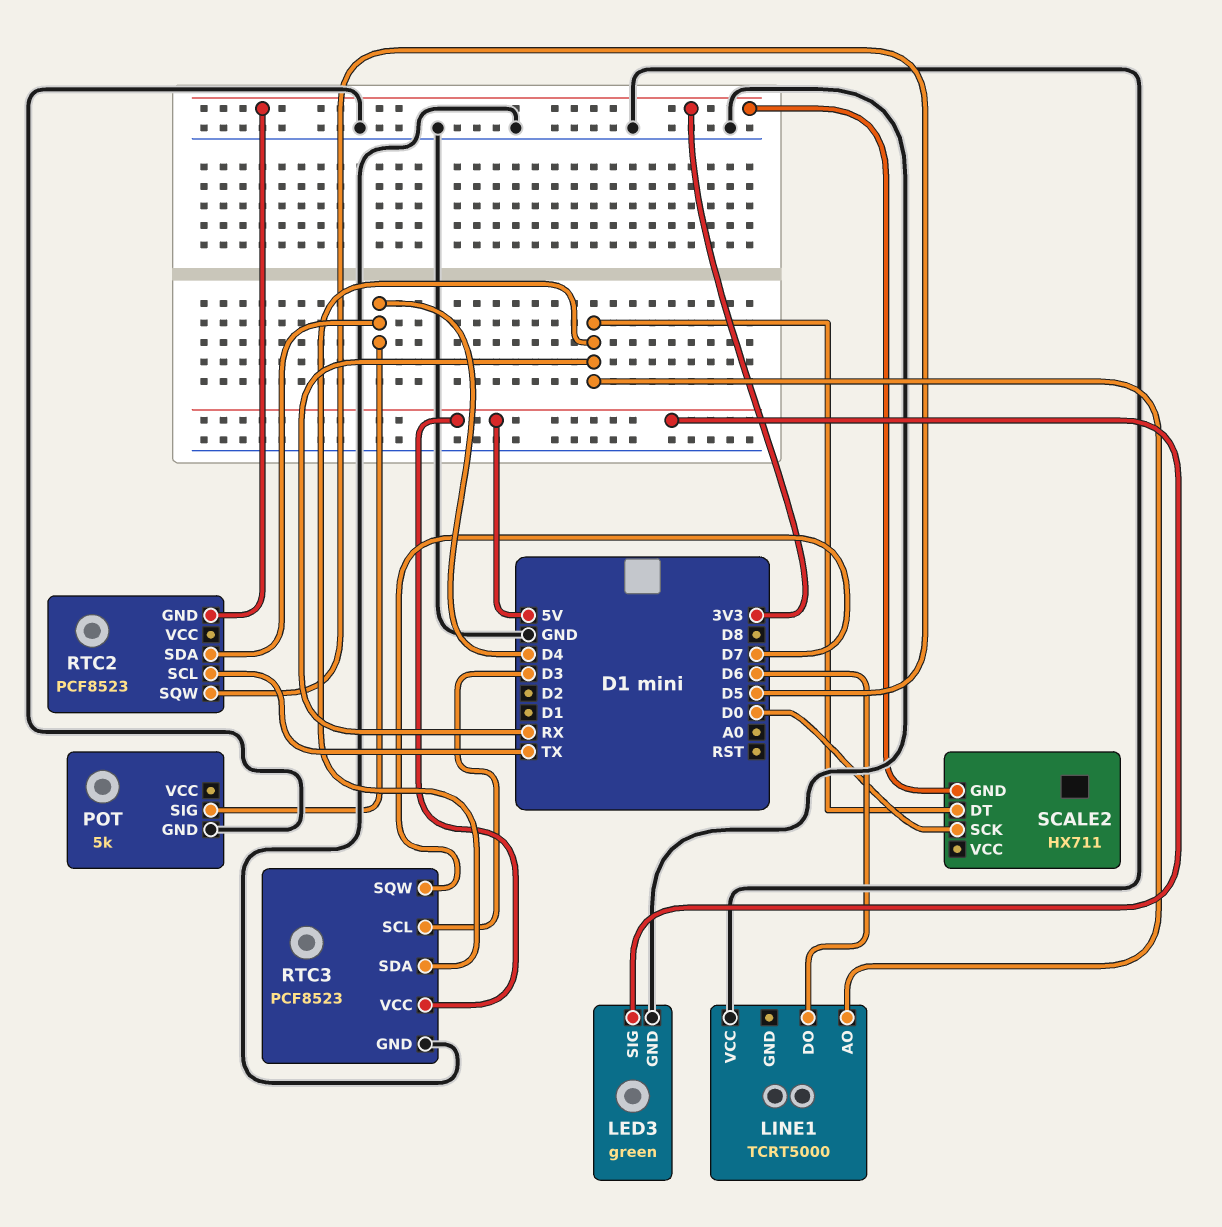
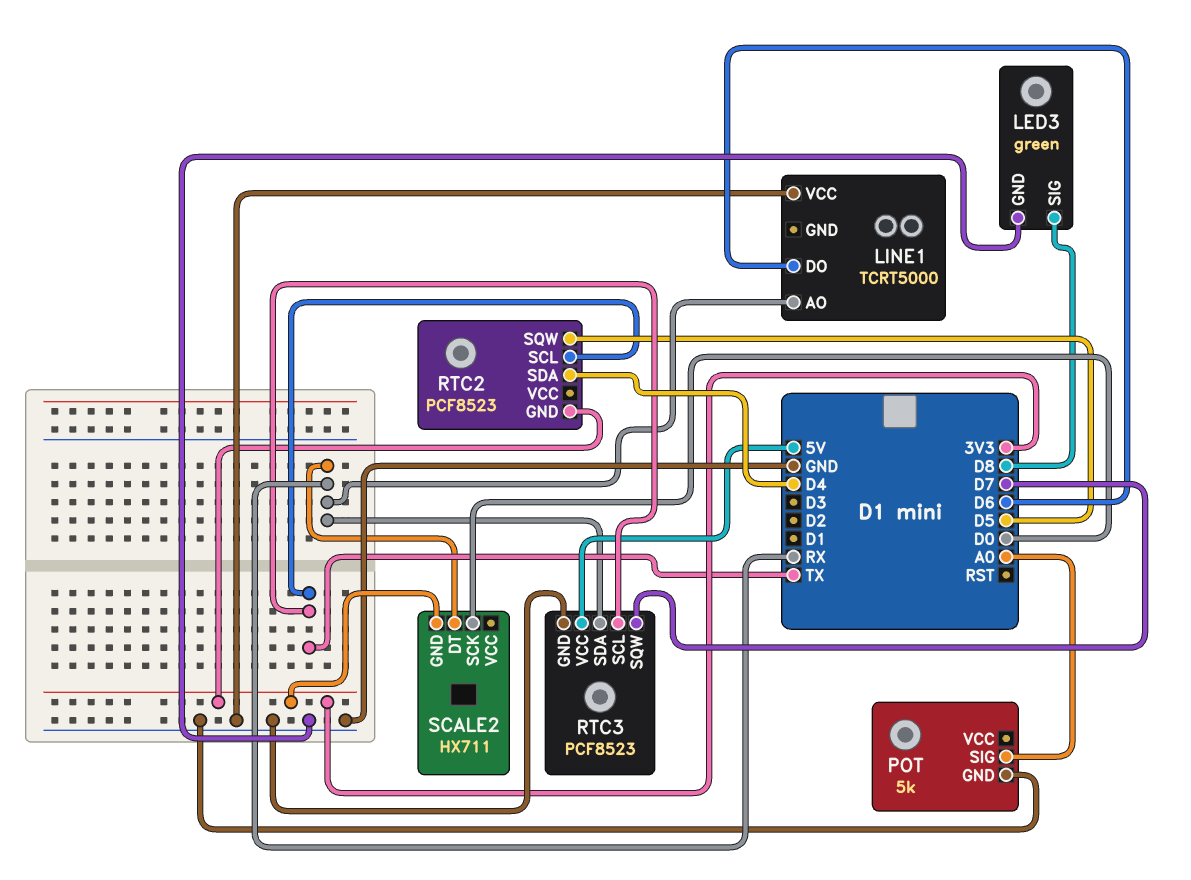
LED3 pin SIG: 5V -> D8
POT pin SIG: D4 -> A0
RTC3 pin SCL: D3 -> TX

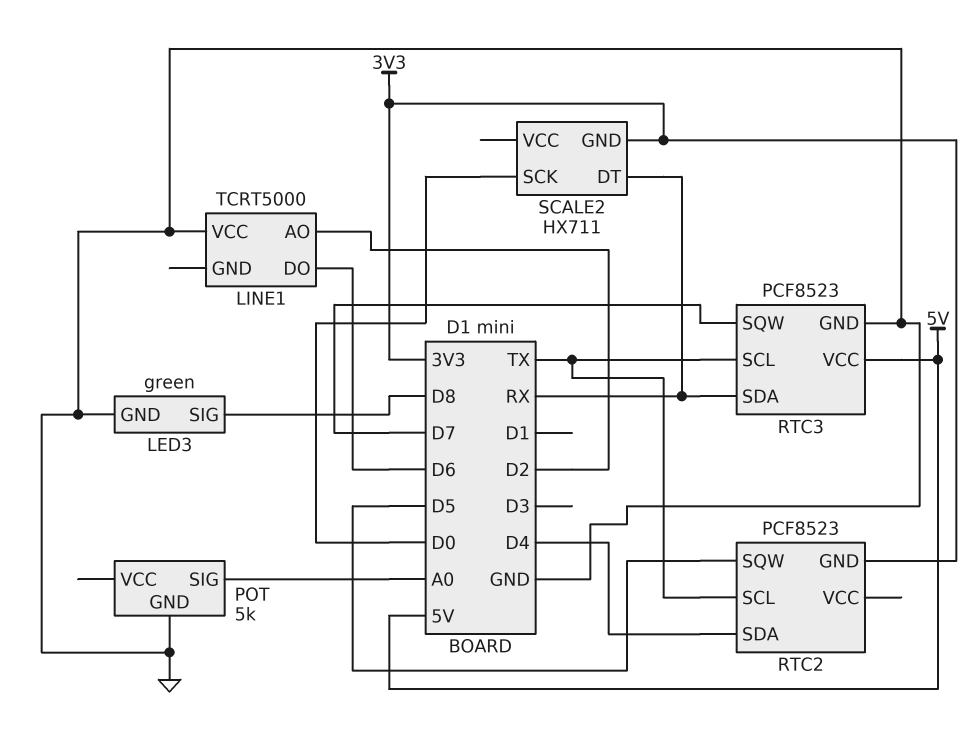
LINE1 pin AO: RX -> D2

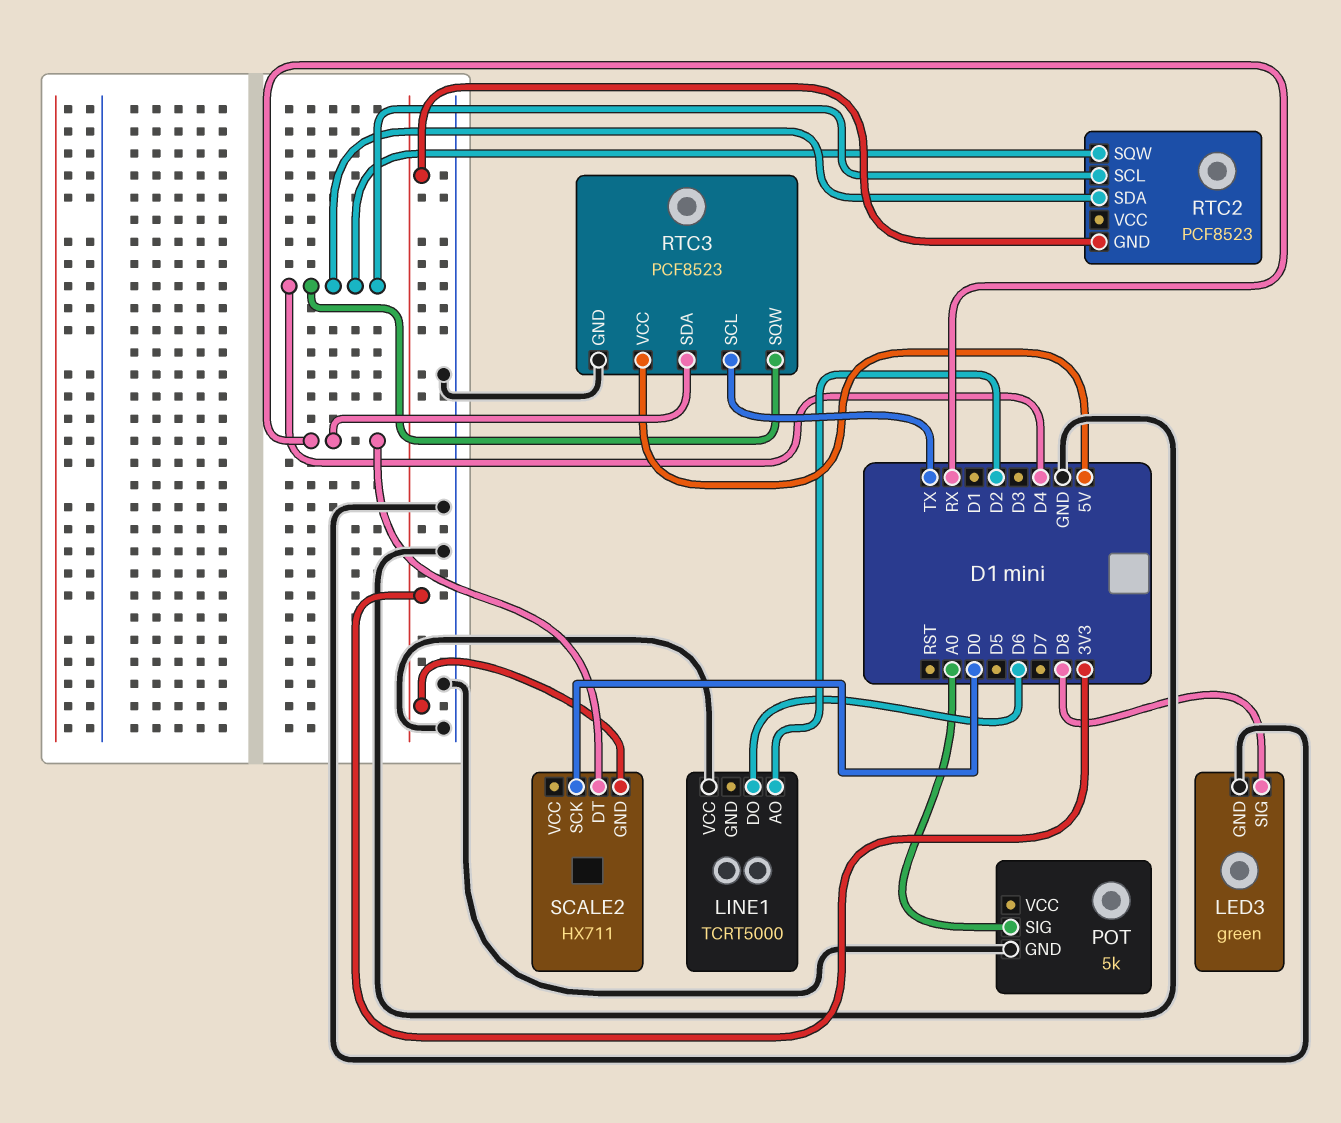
RTC2 pin SCL: TX -> D4
RTC2 pin SQW: D5 -> D4
RTC3 pin SQW: D7 -> D4

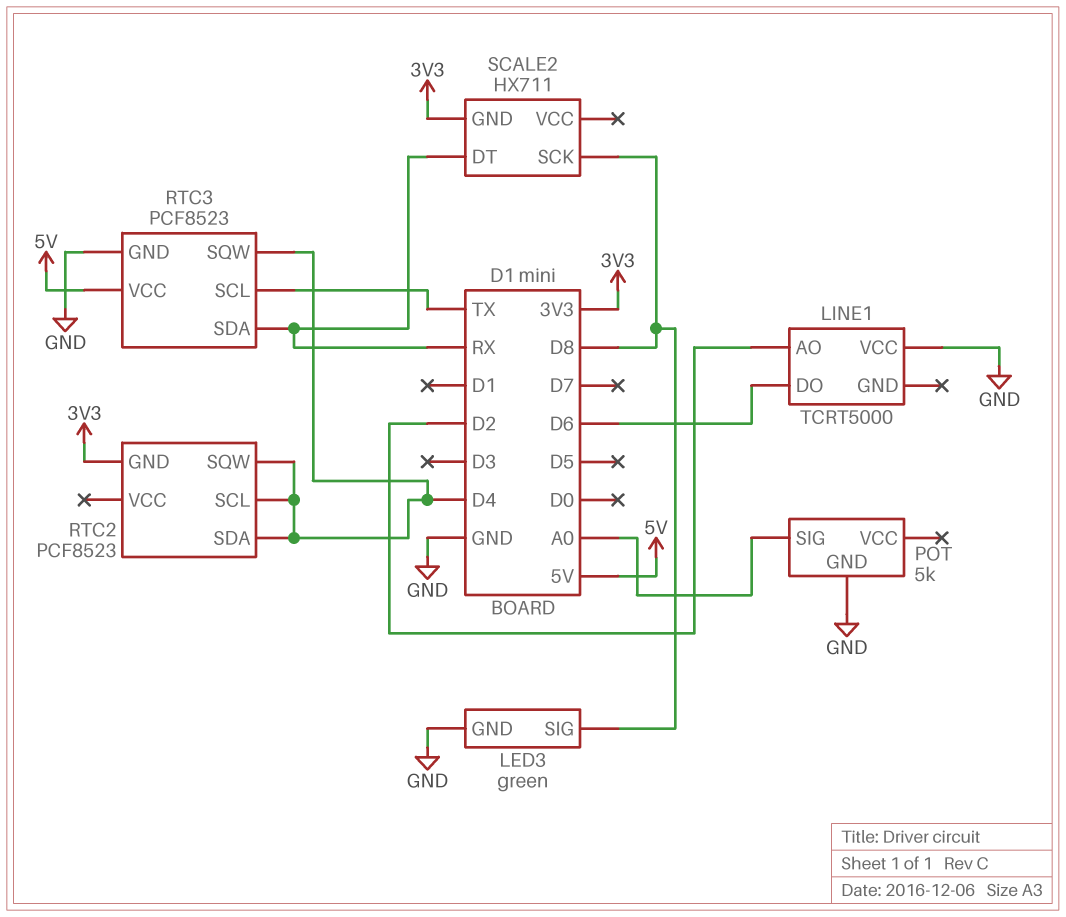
SCALE2 pin SCK: D0 -> D8

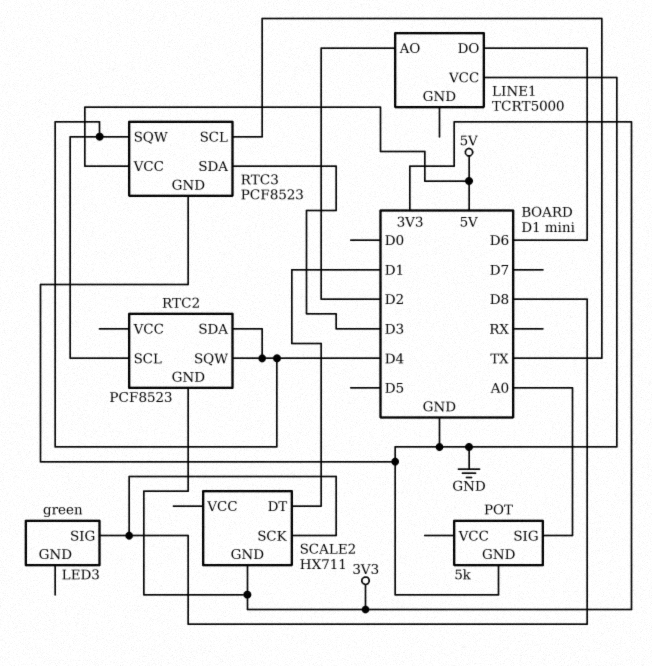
LED3 pin GND: GND -> none
RTC3 pin SDA: RX -> D3
SCALE2 pin DT: RX -> D1

